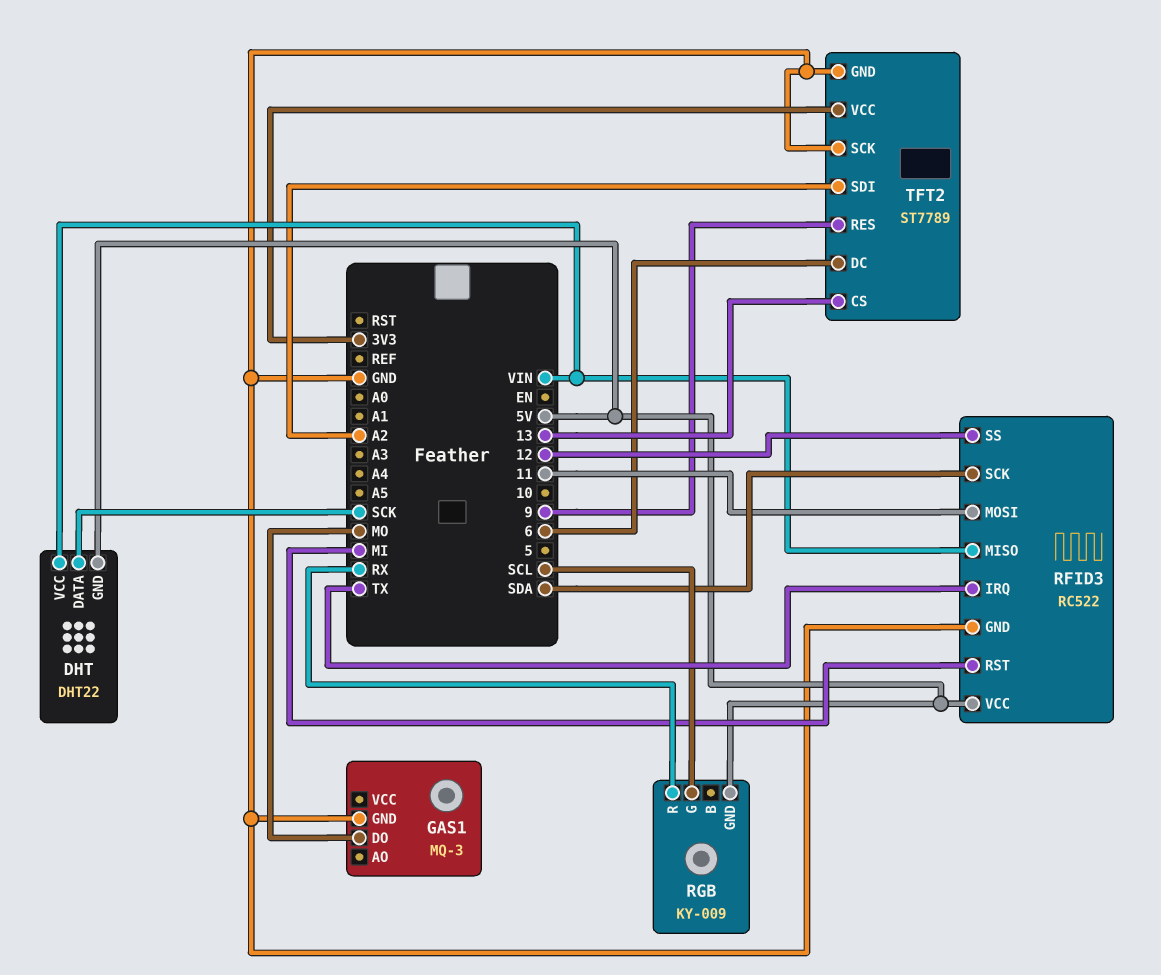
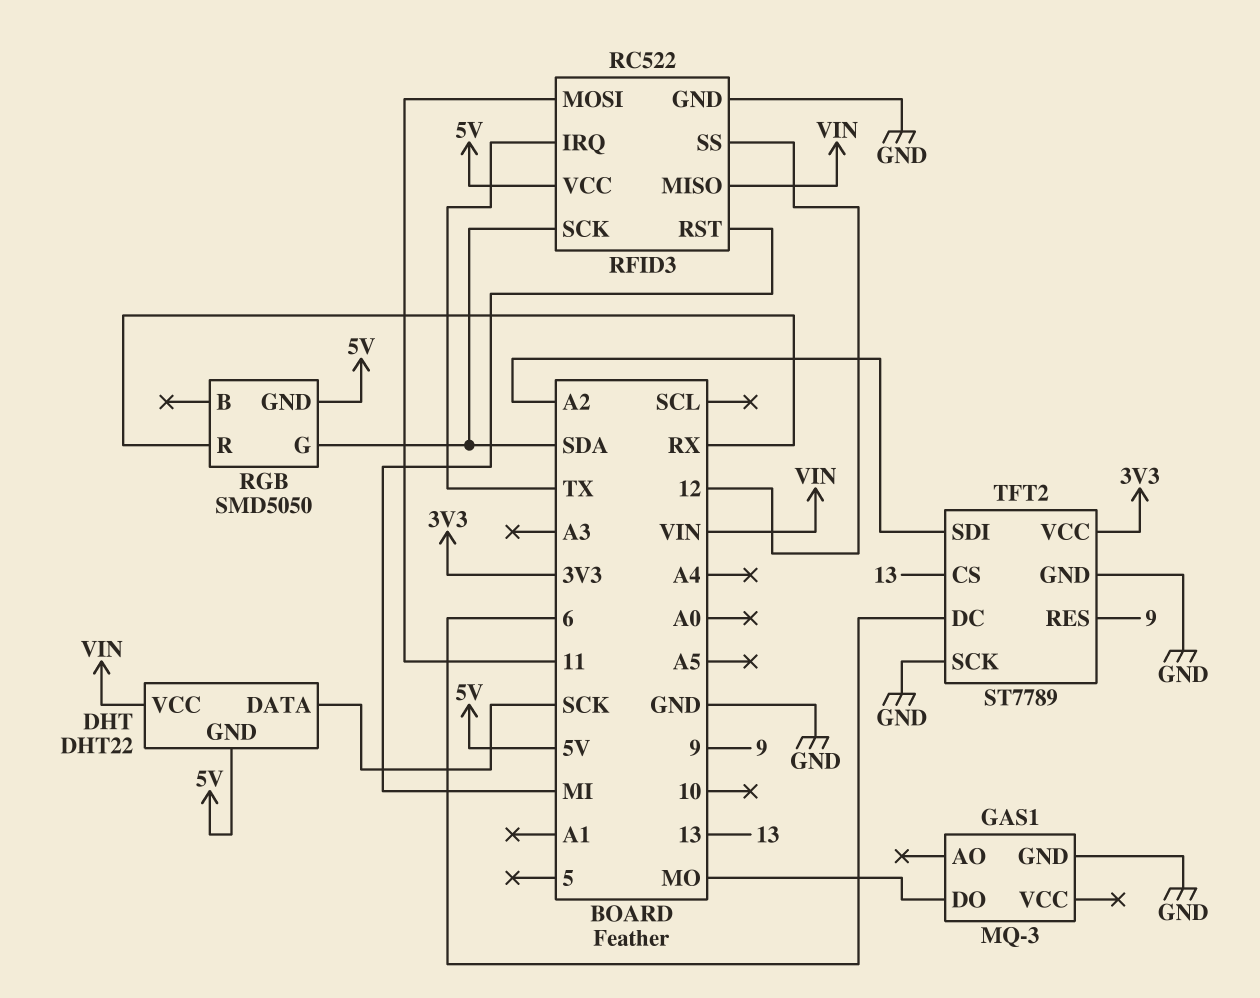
RGB: KY-009 -> SMD5050
RGB pin G: SCL -> SDA

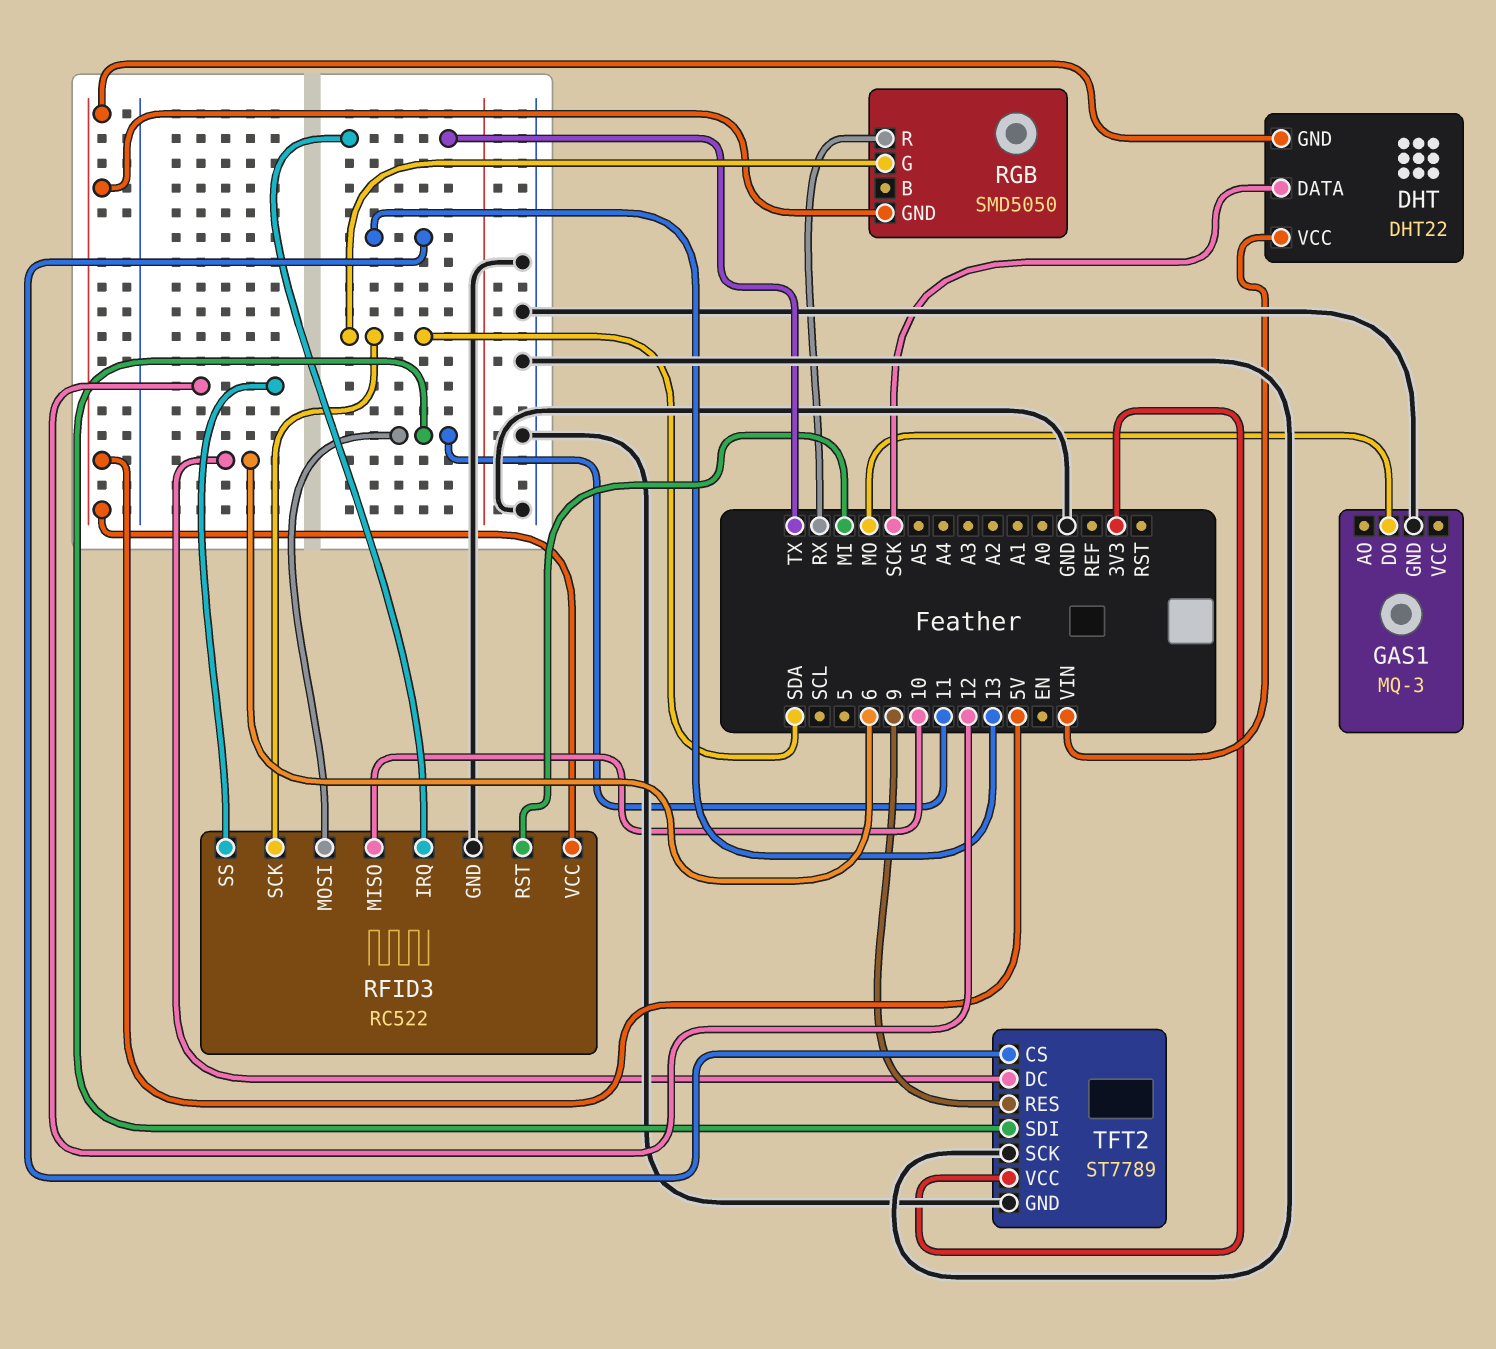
RFID3 pin MISO: VIN -> 10
TFT2 pin SDI: A2 -> 11

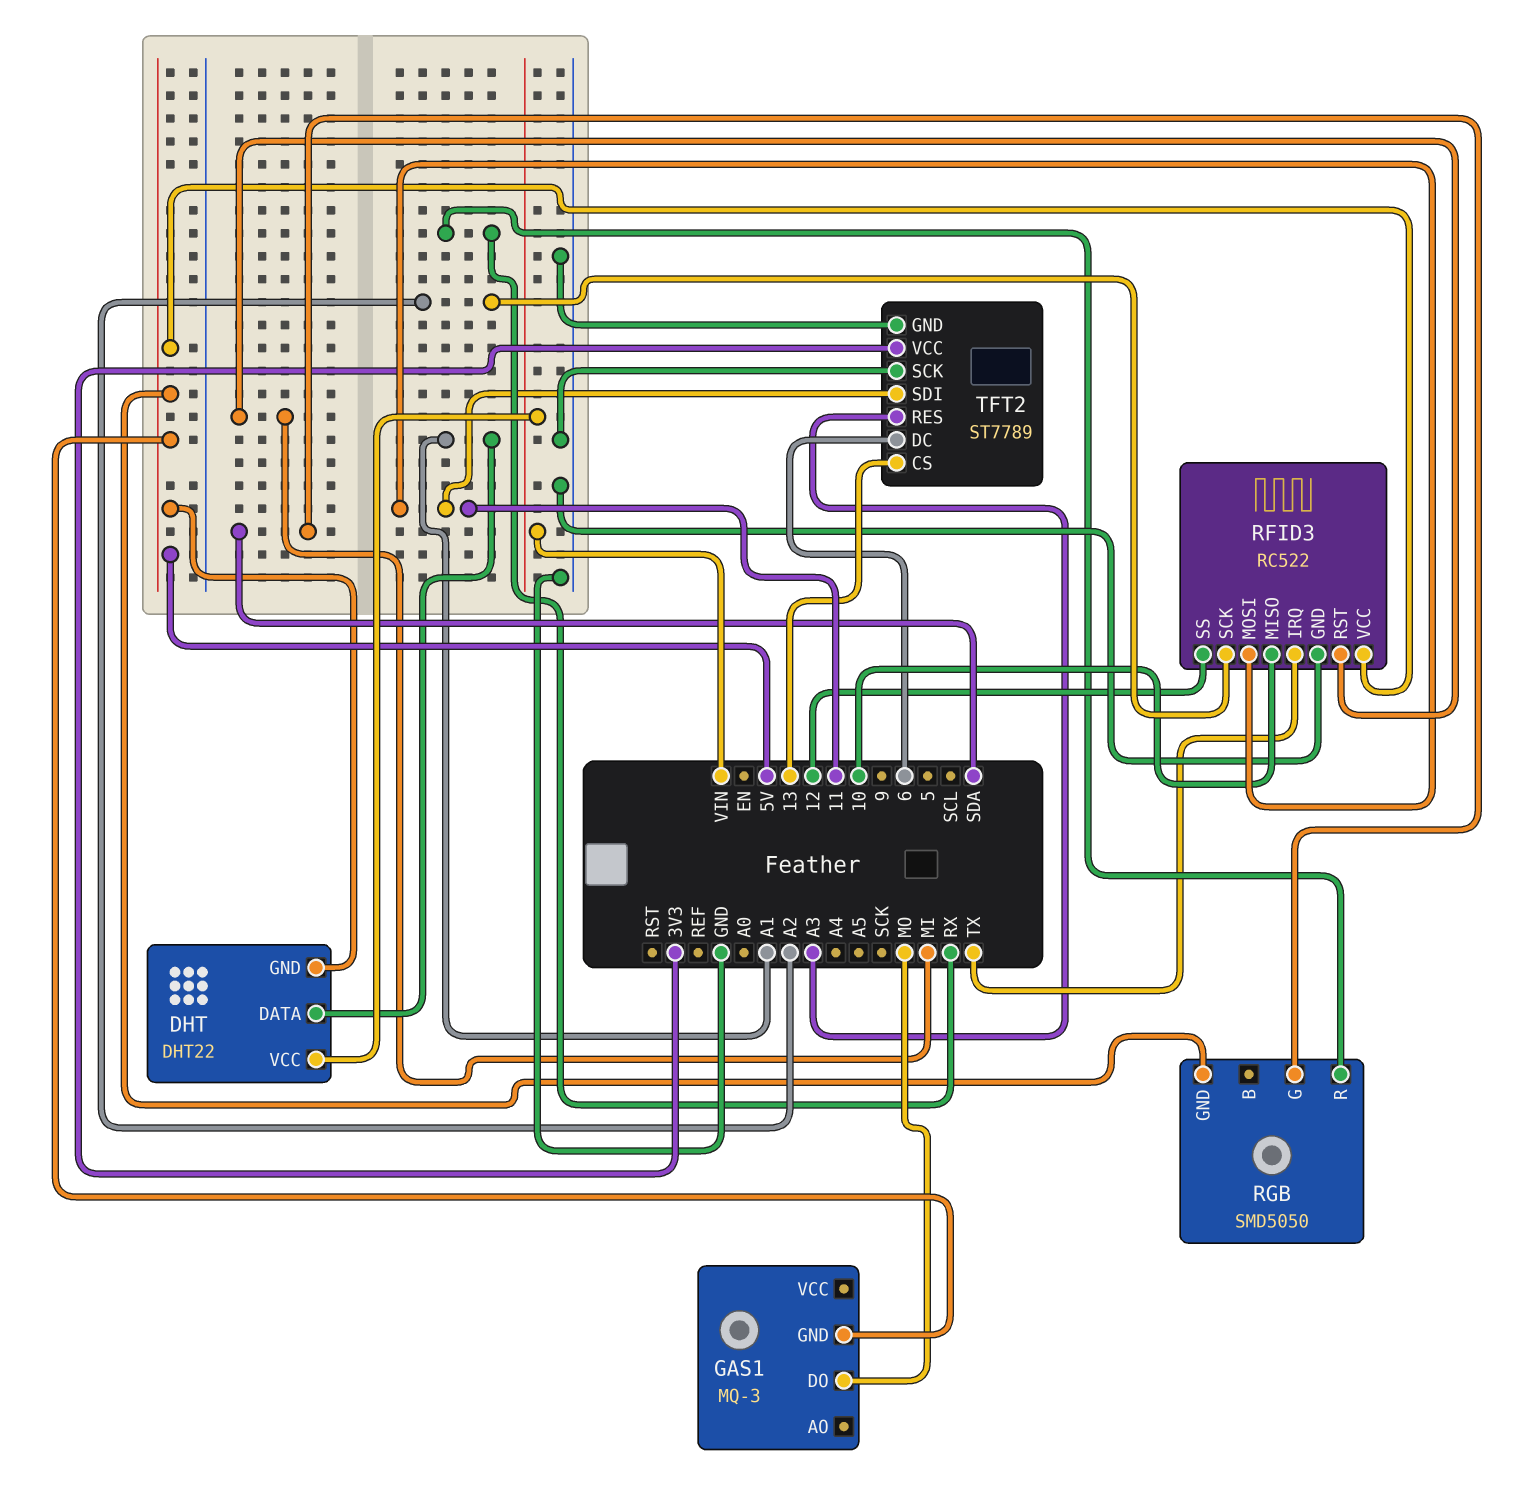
DHT pin DATA: SCK -> A1
GAS1 pin GND: GND -> 5V
RFID3 pin SCK: SDA -> A2
TFT2 pin RES: 9 -> A3

